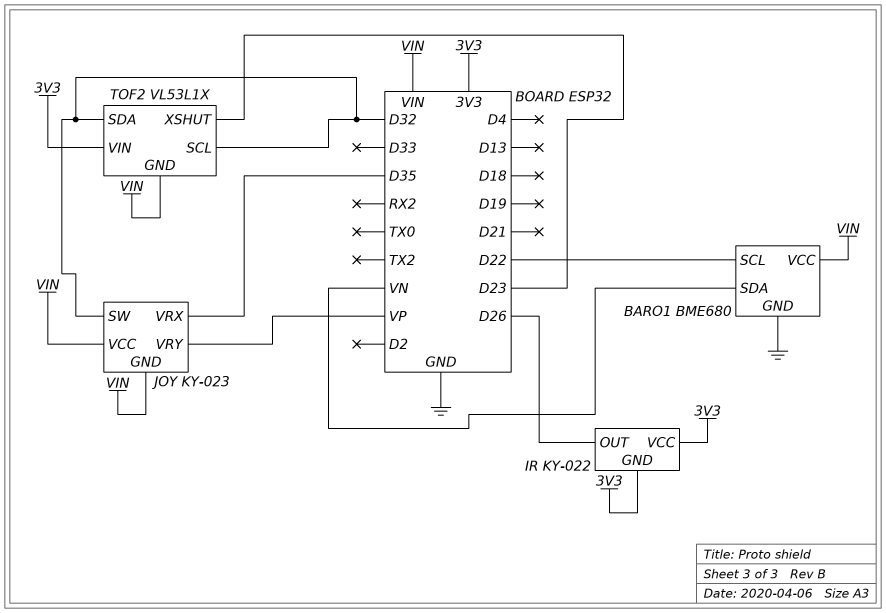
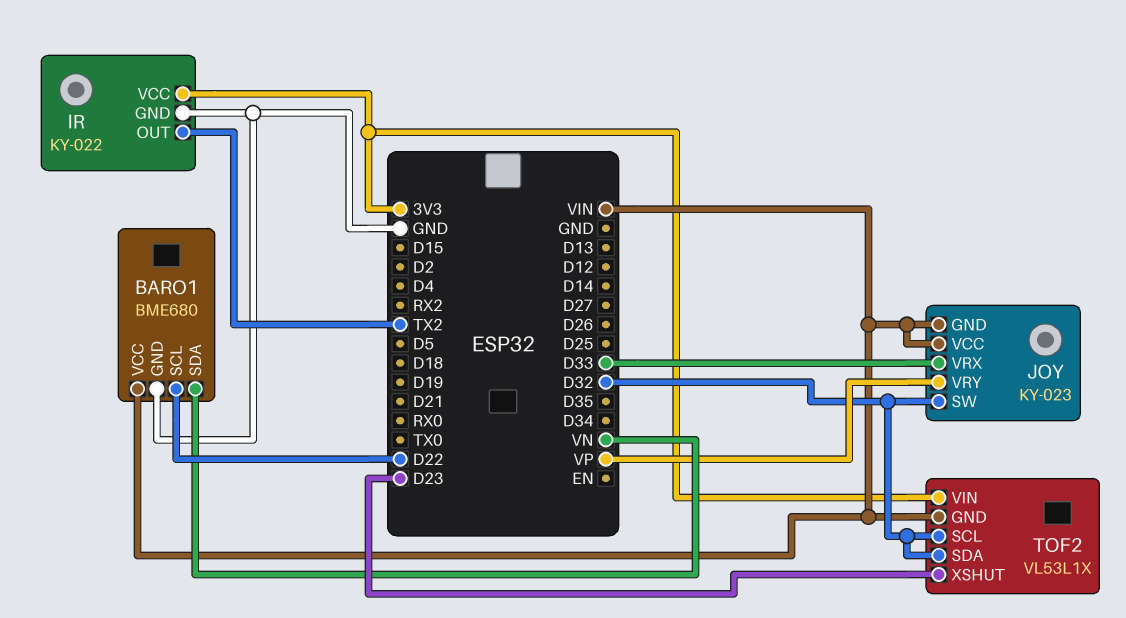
IR pin GND: 3V3 -> GND
IR pin OUT: D26 -> TX2
JOY pin VRX: D35 -> D33

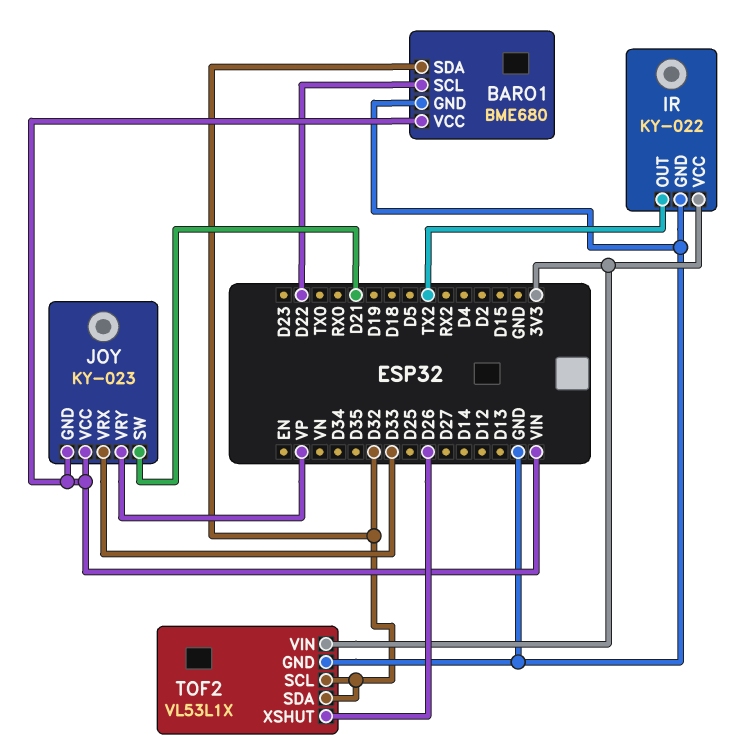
BARO1 pin SDA: VN -> D32
JOY pin SW: D32 -> D21
TOF2 pin GND: VIN -> GND
TOF2 pin XSHUT: D23 -> D26

